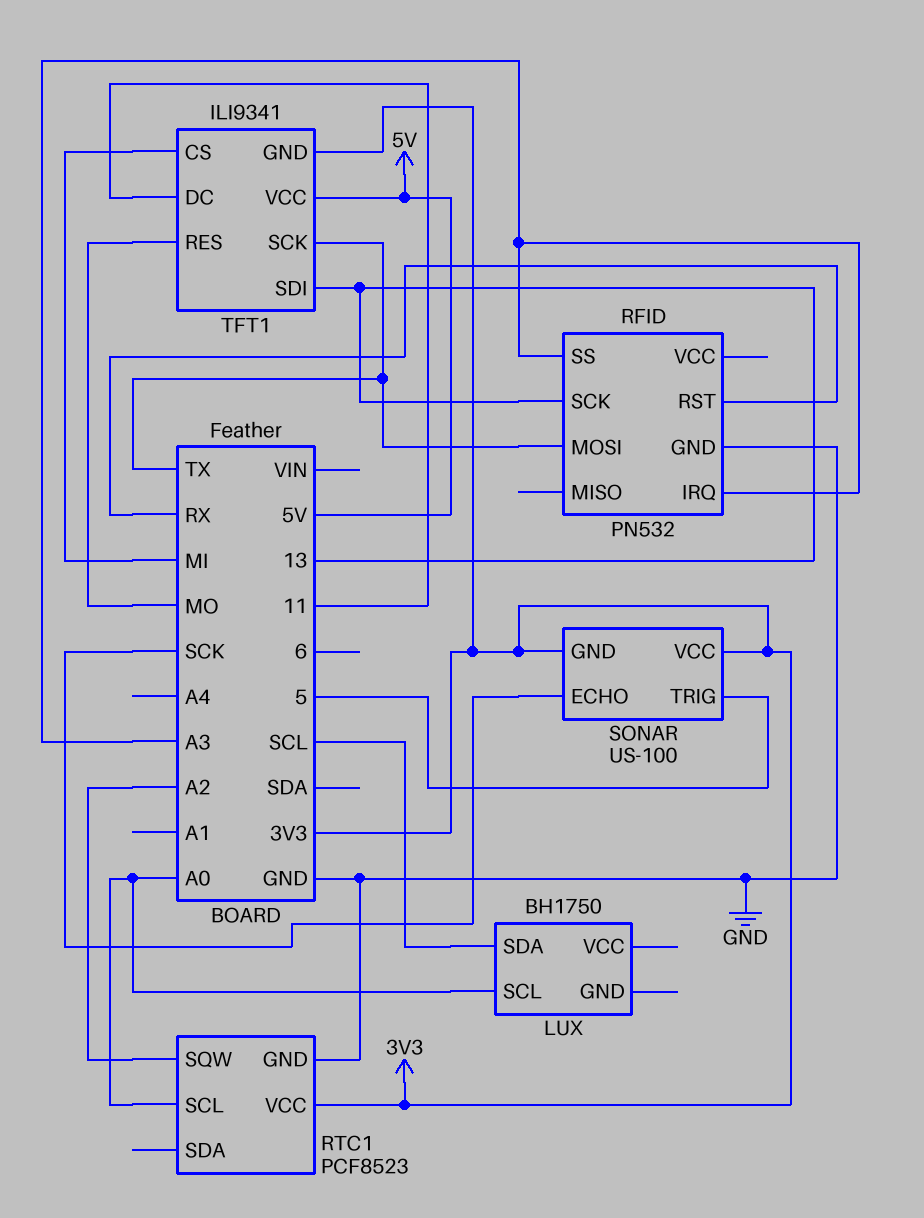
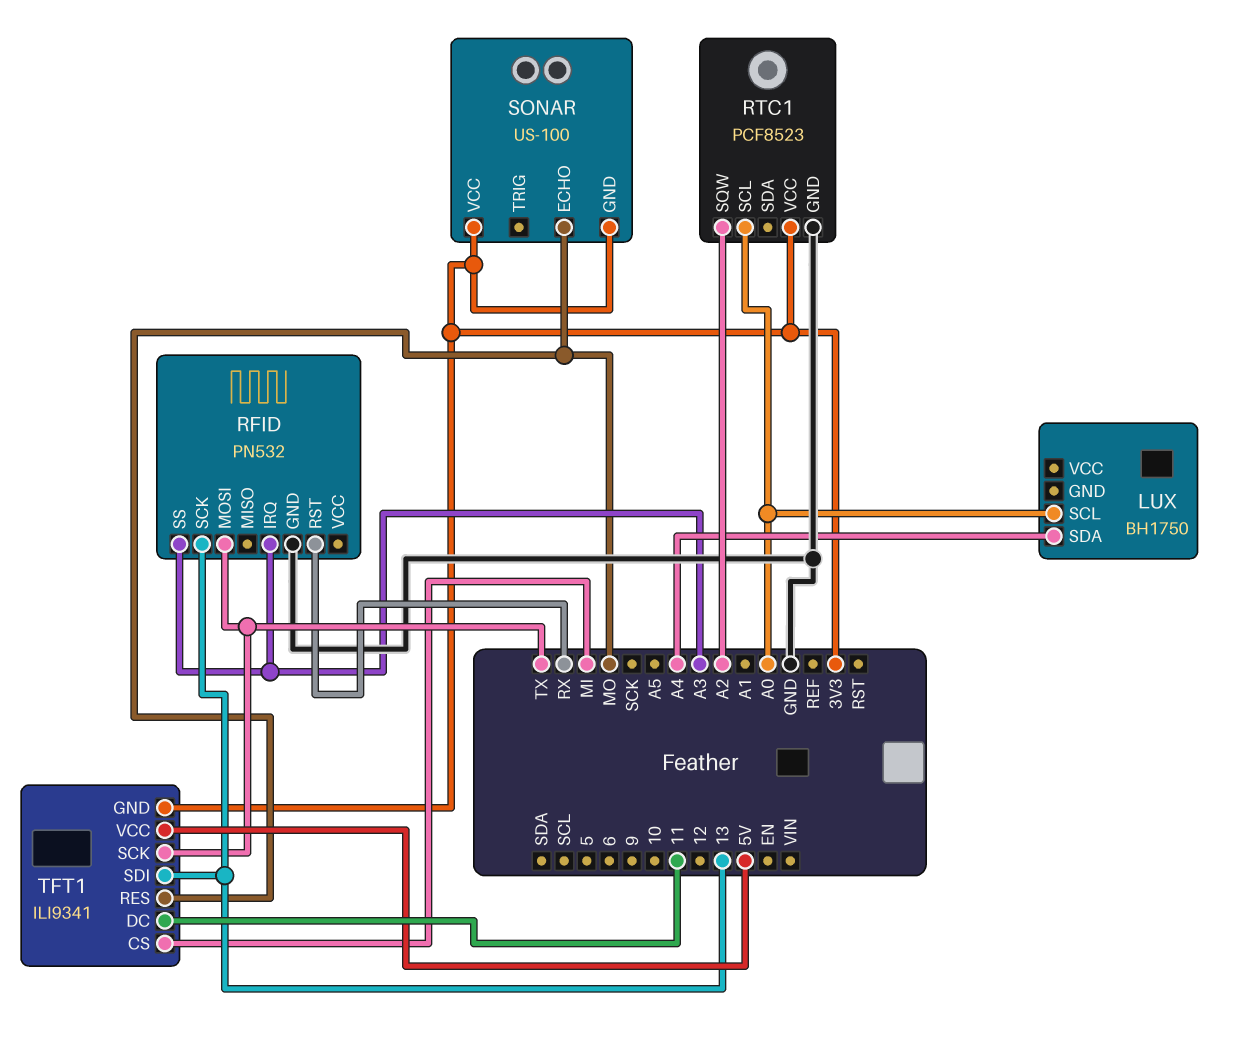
LUX pin SDA: SCL -> A4
SONAR pin ECHO: SCK -> MO
SONAR pin TRIG: 5 -> none

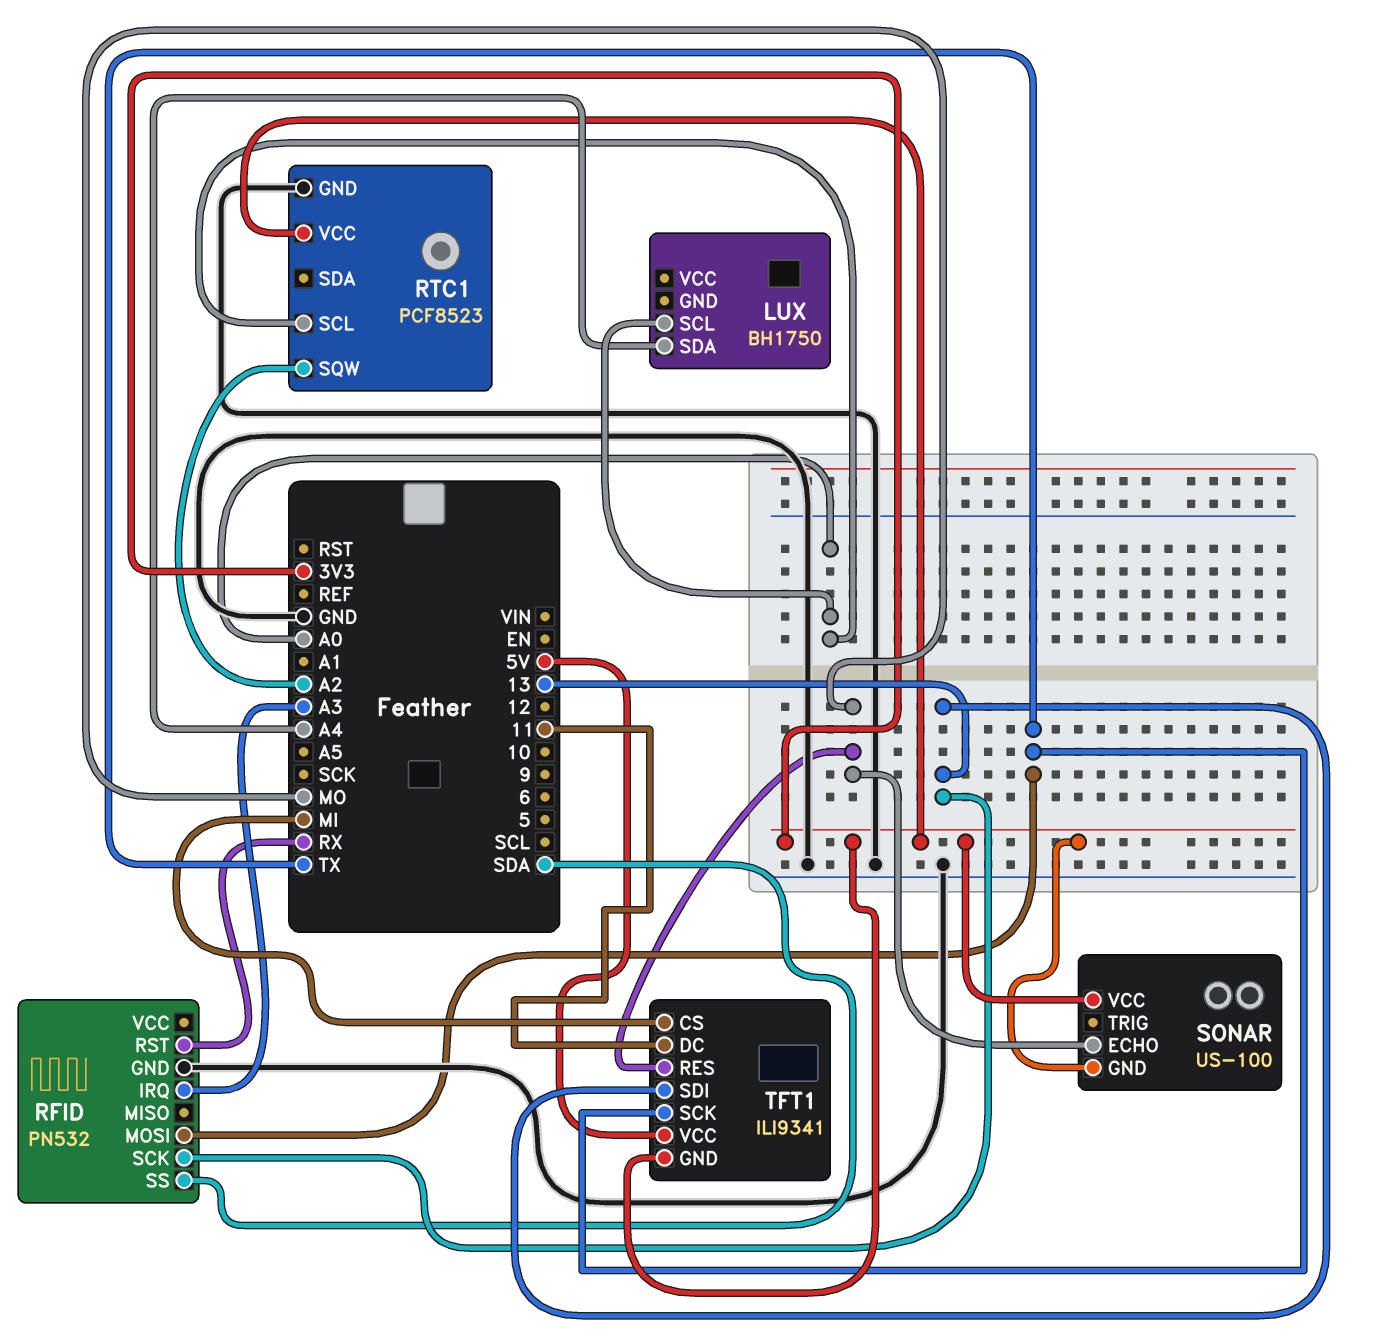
RFID pin SS: A3 -> SDA

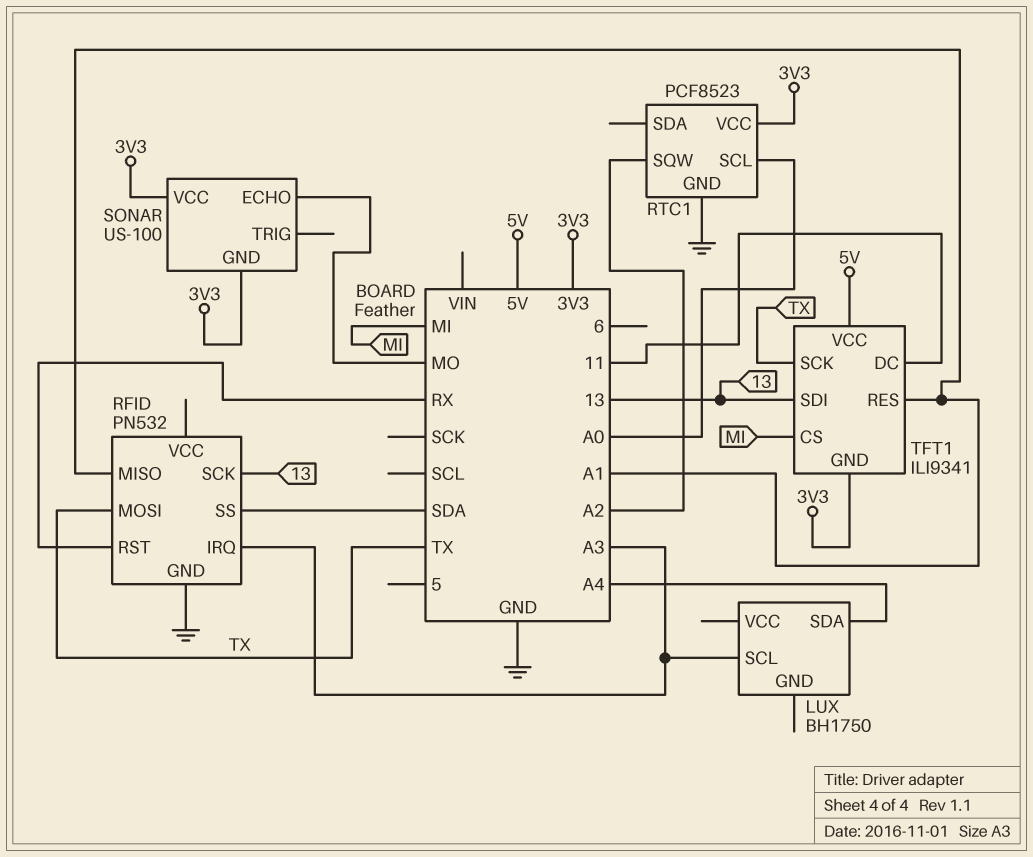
LUX pin SCL: A0 -> A3
RFID pin MISO: none -> A1
TFT1 pin RES: MO -> A1

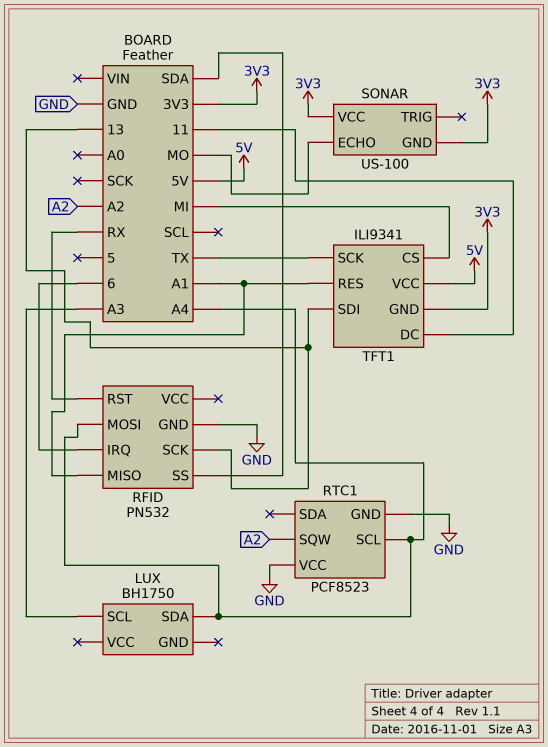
RFID pin IRQ: A3 -> 6
RFID pin MOSI: TX -> A4
RTC1 pin SCL: A0 -> A4
RTC1 pin VCC: 3V3 -> GND

